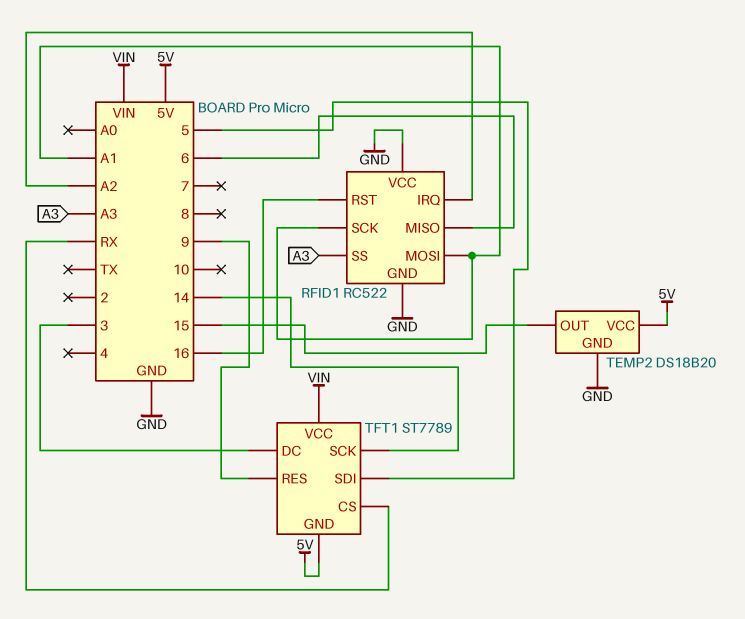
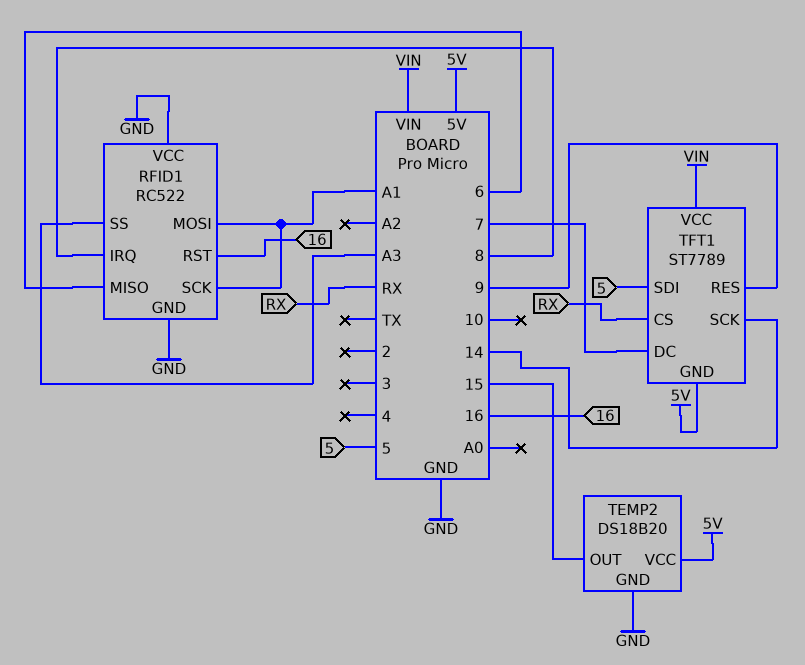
RFID1 pin IRQ: A2 -> 8
TFT1 pin DC: 3 -> 7

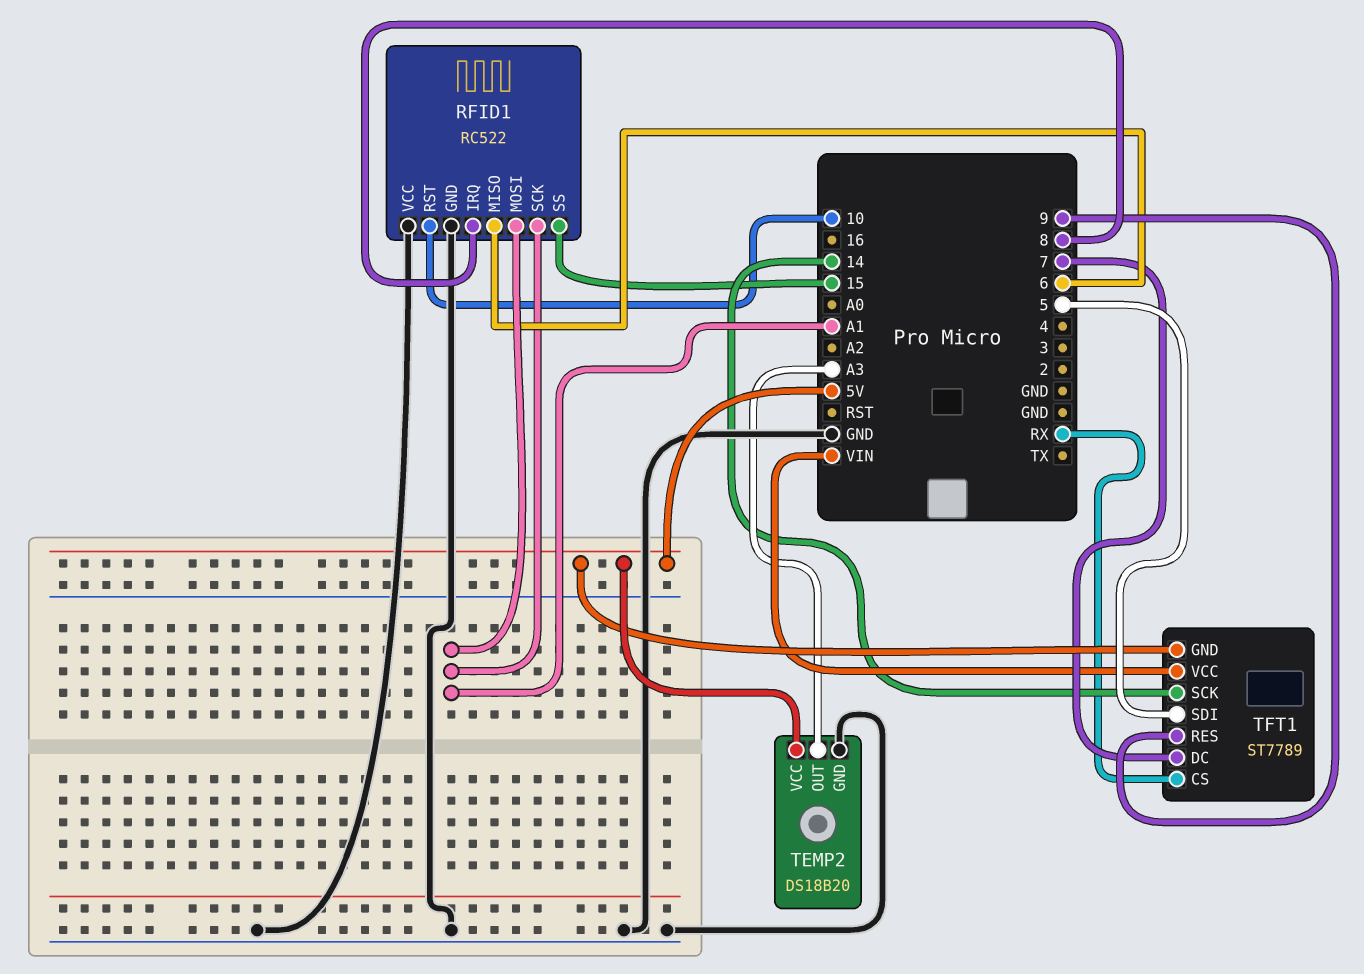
RFID1 pin RST: 16 -> 10
RFID1 pin SS: A3 -> 15
TEMP2 pin OUT: 15 -> A3

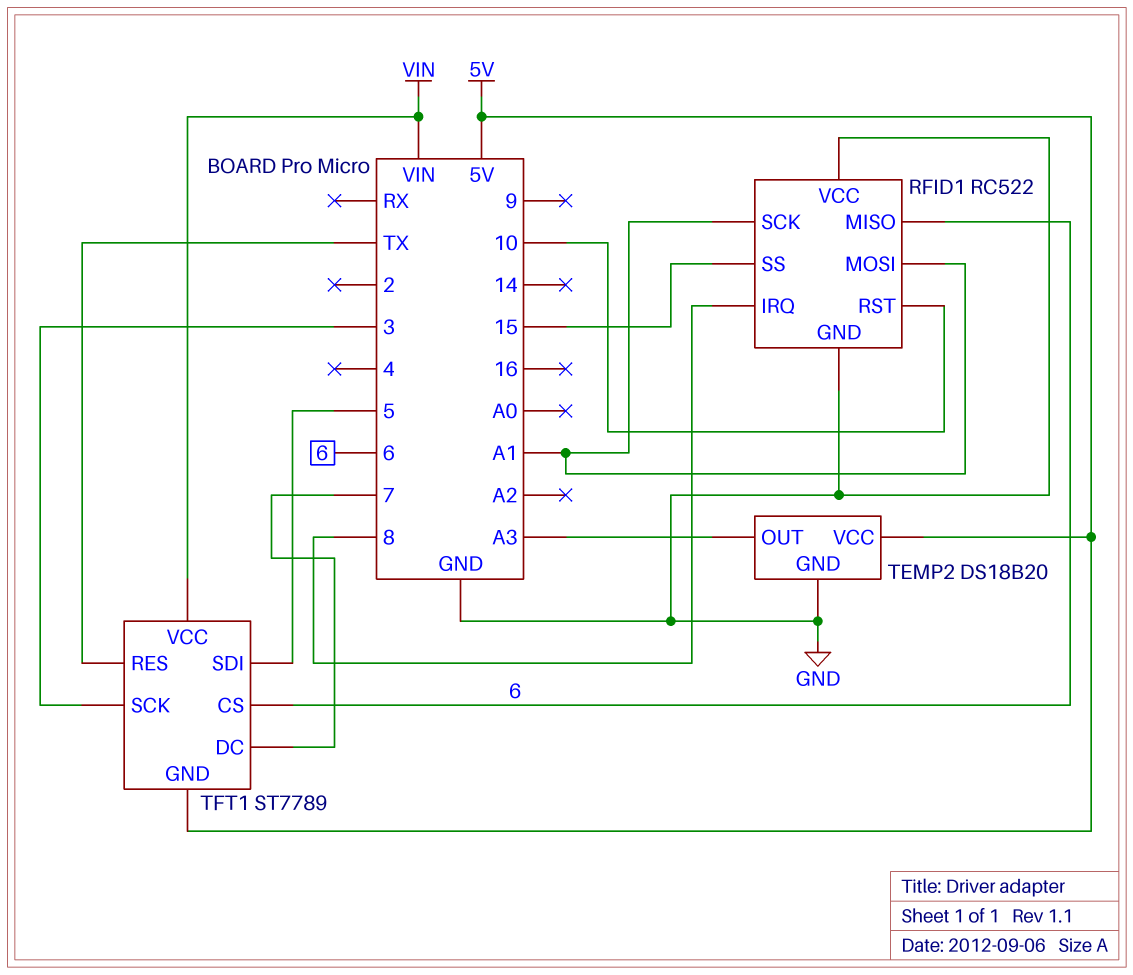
TFT1 pin CS: RX -> 6
TFT1 pin RES: 9 -> TX
TFT1 pin SCK: 14 -> 3

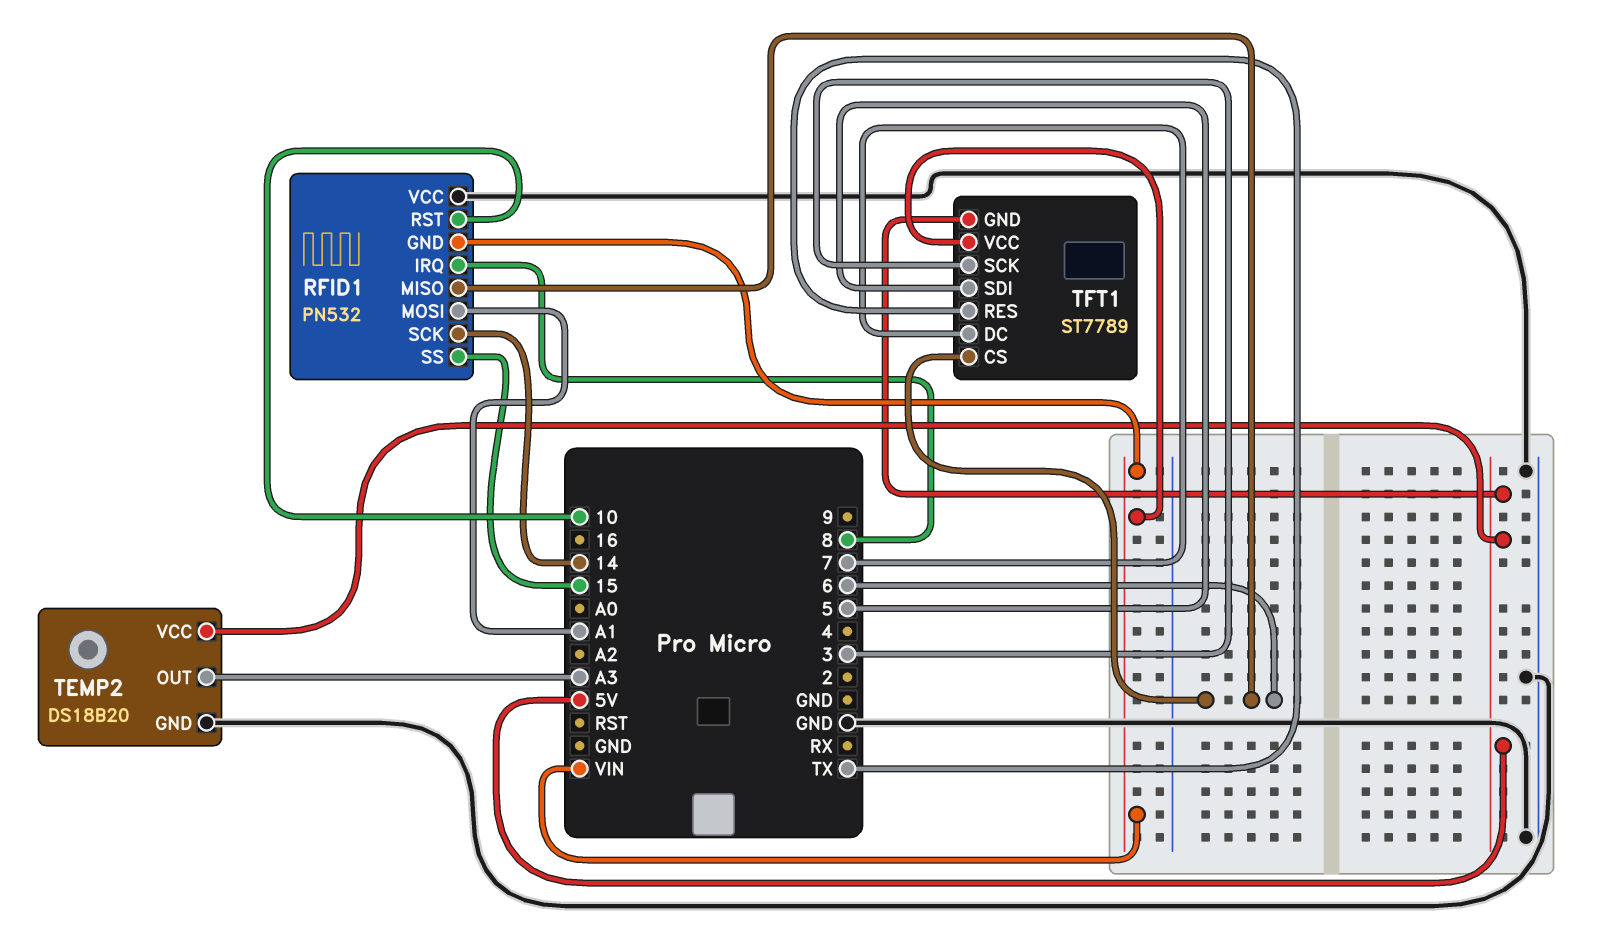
RFID1: RC522 -> PN532
RFID1 pin GND: GND -> VIN
RFID1 pin SCK: A1 -> 14

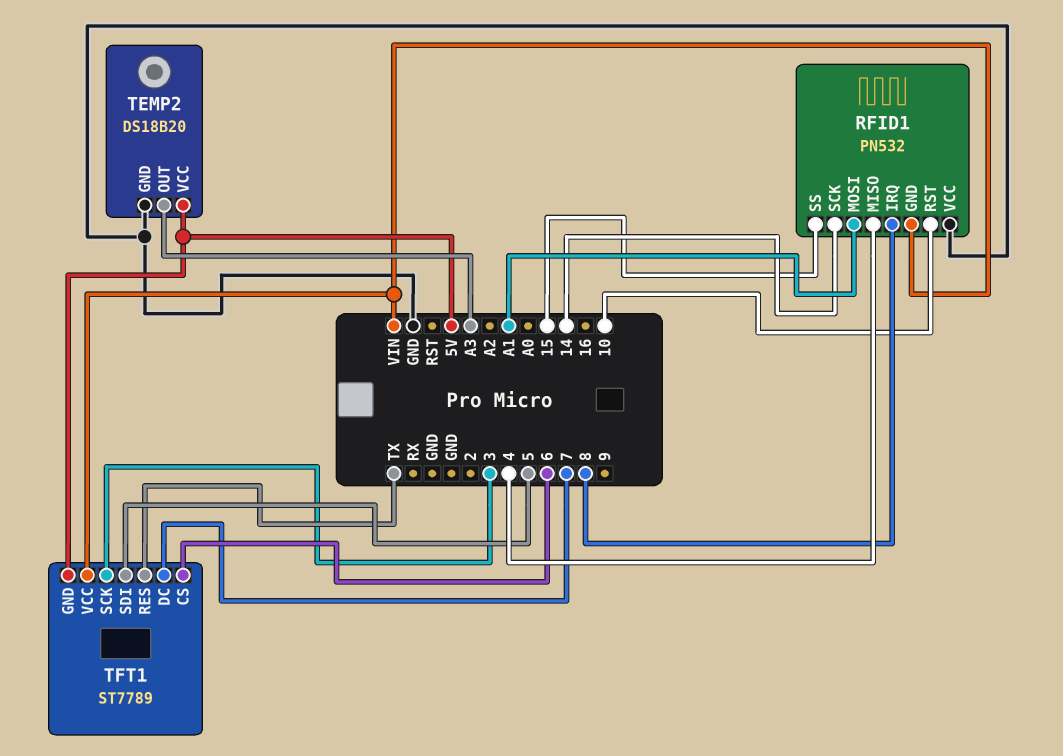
RFID1 pin MISO: 6 -> 4

